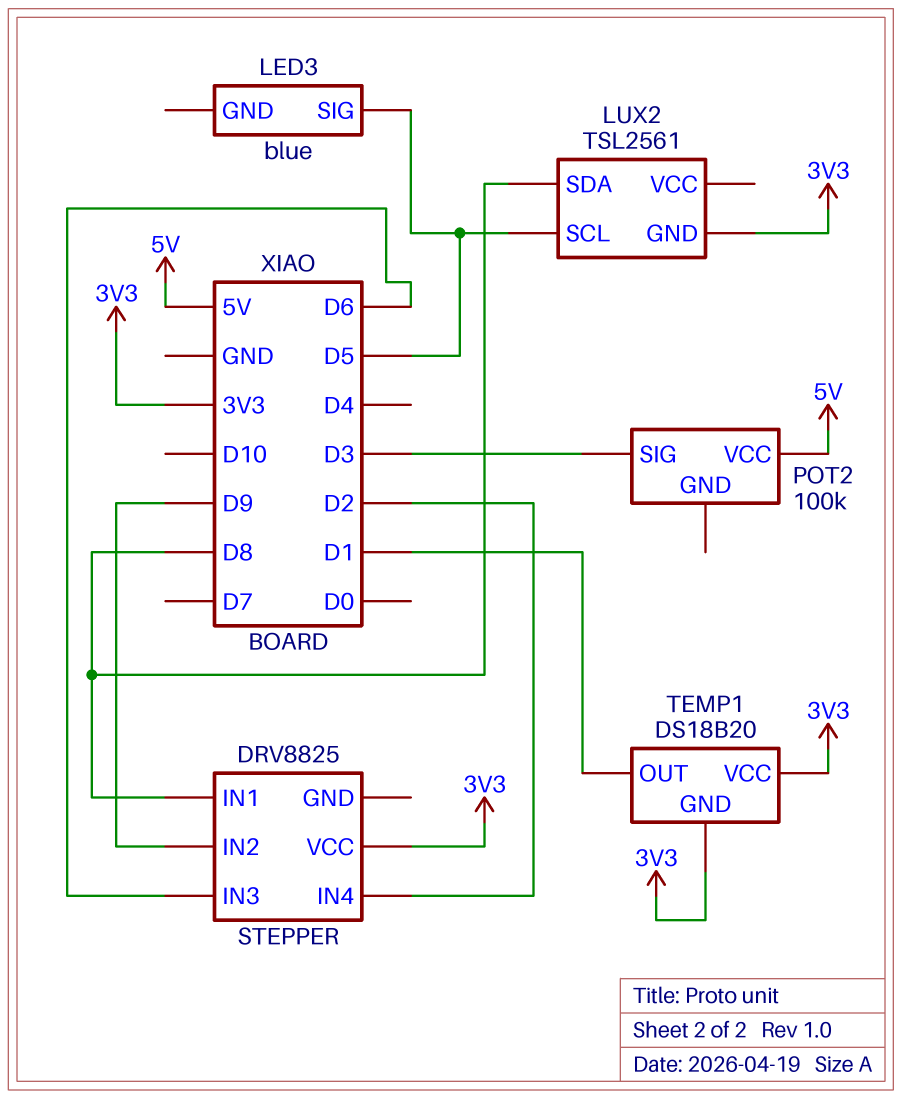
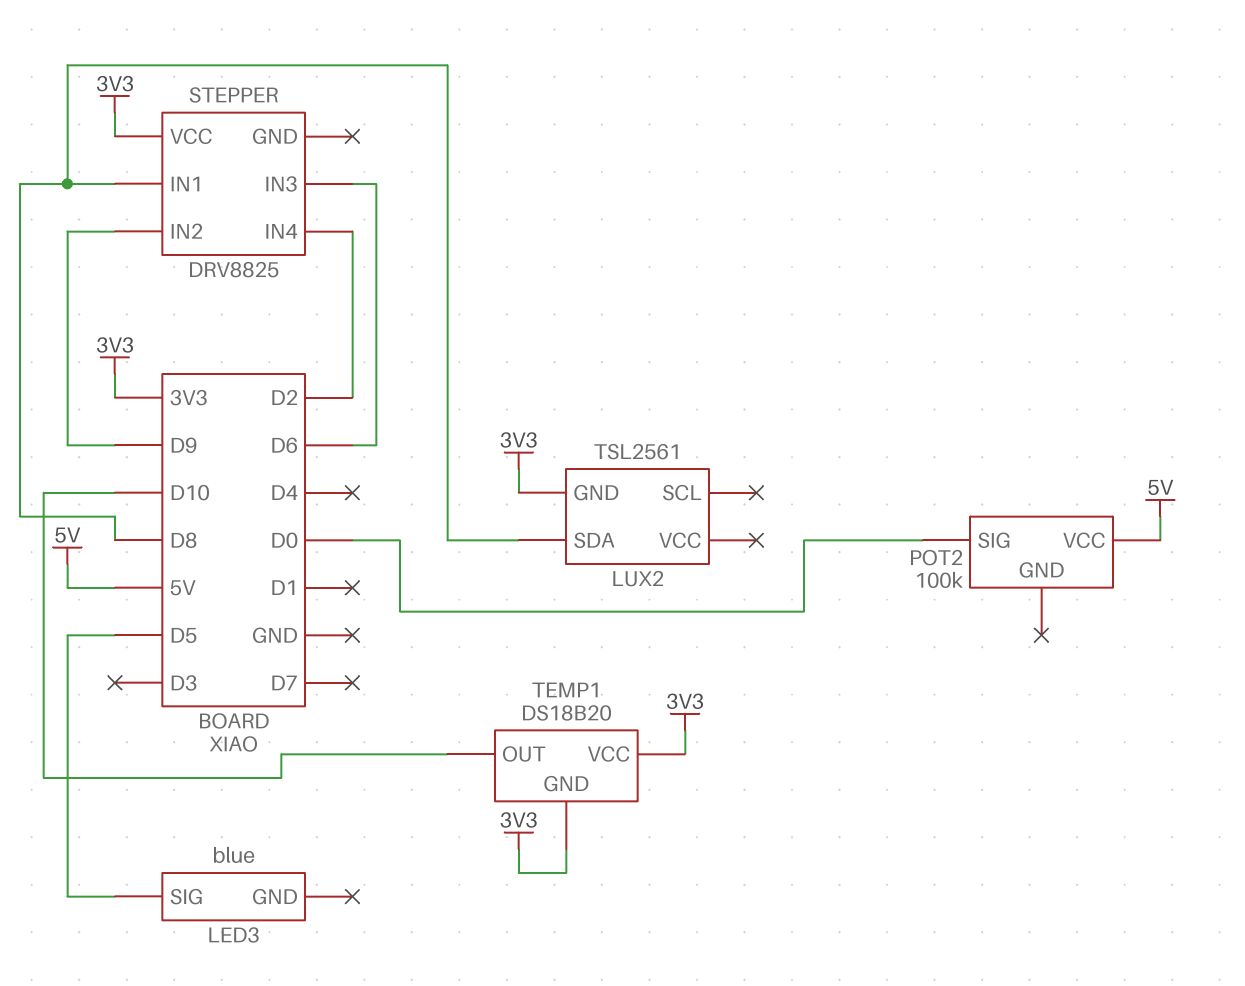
LUX2 pin SCL: D5 -> none
POT2 pin SIG: D3 -> D0
TEMP1 pin OUT: D1 -> D10

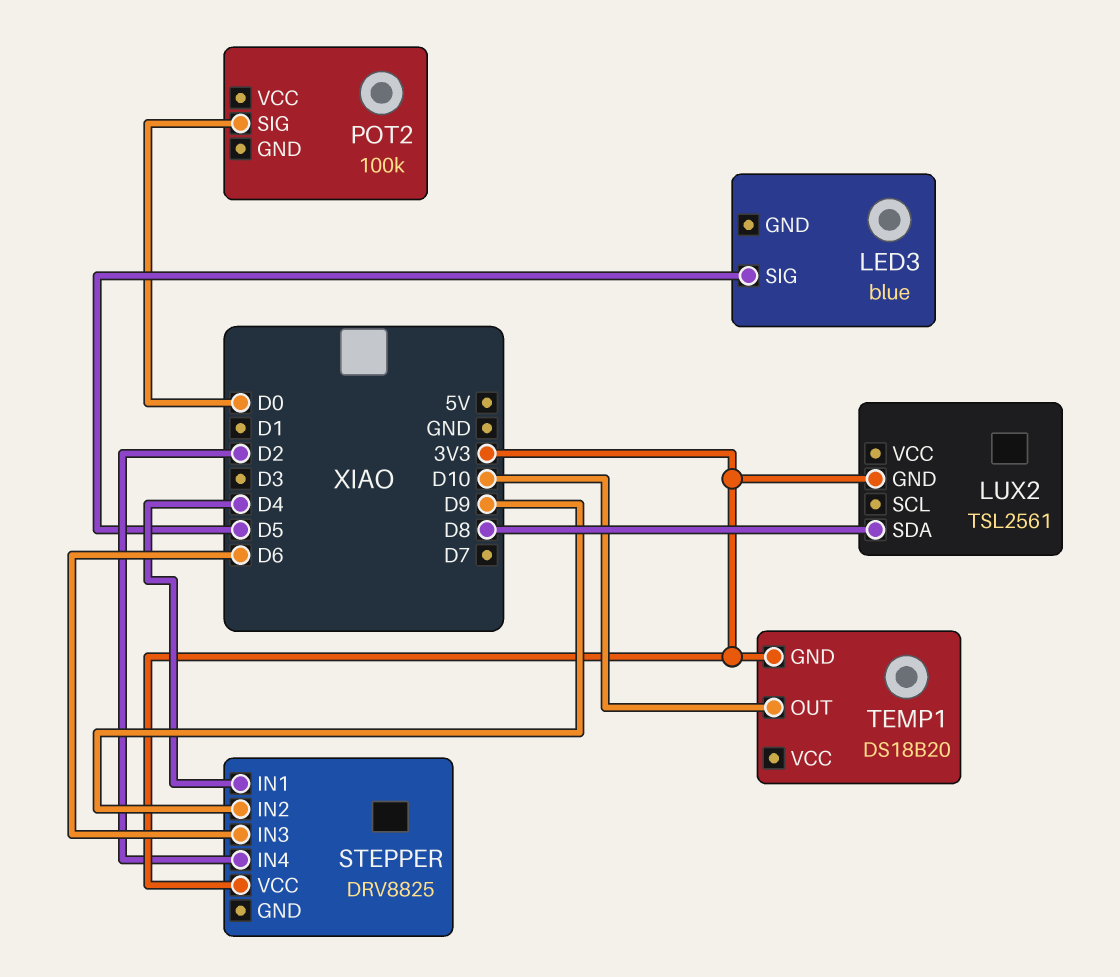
POT2 pin VCC: 5V -> none
STEPPER pin IN1: D8 -> D4
TEMP1 pin VCC: 3V3 -> none

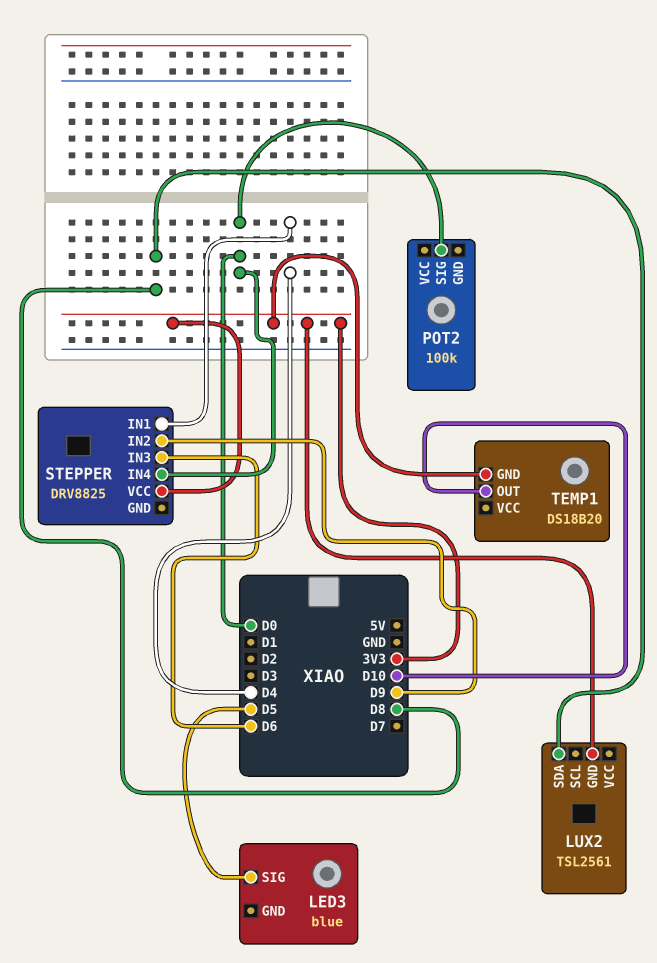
STEPPER pin IN4: D2 -> D0

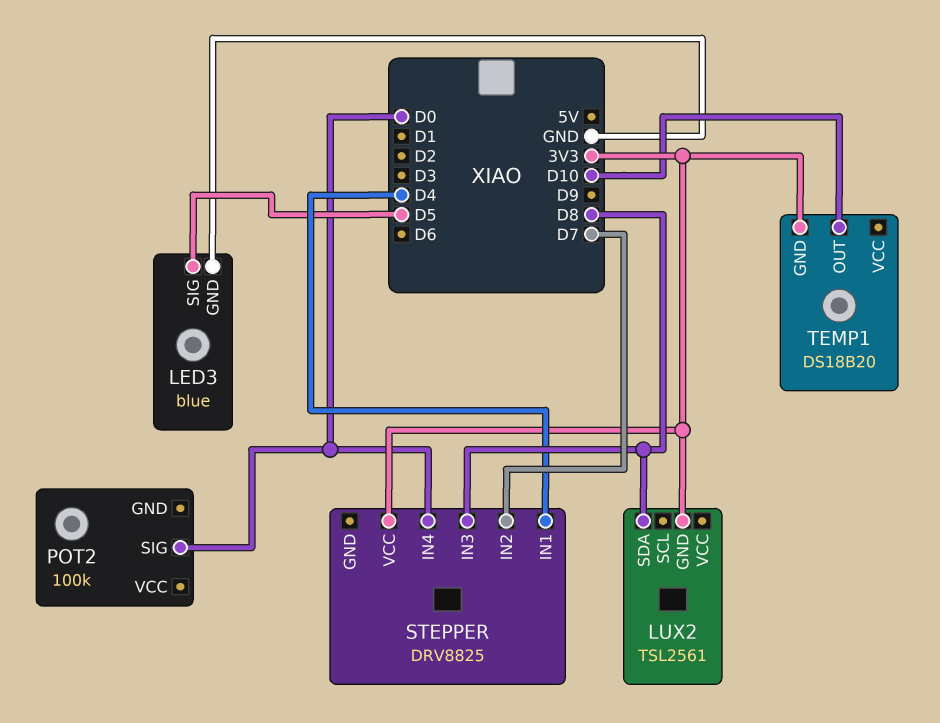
LED3 pin GND: none -> GND
STEPPER pin IN2: D9 -> D7
STEPPER pin IN3: D6 -> D8

